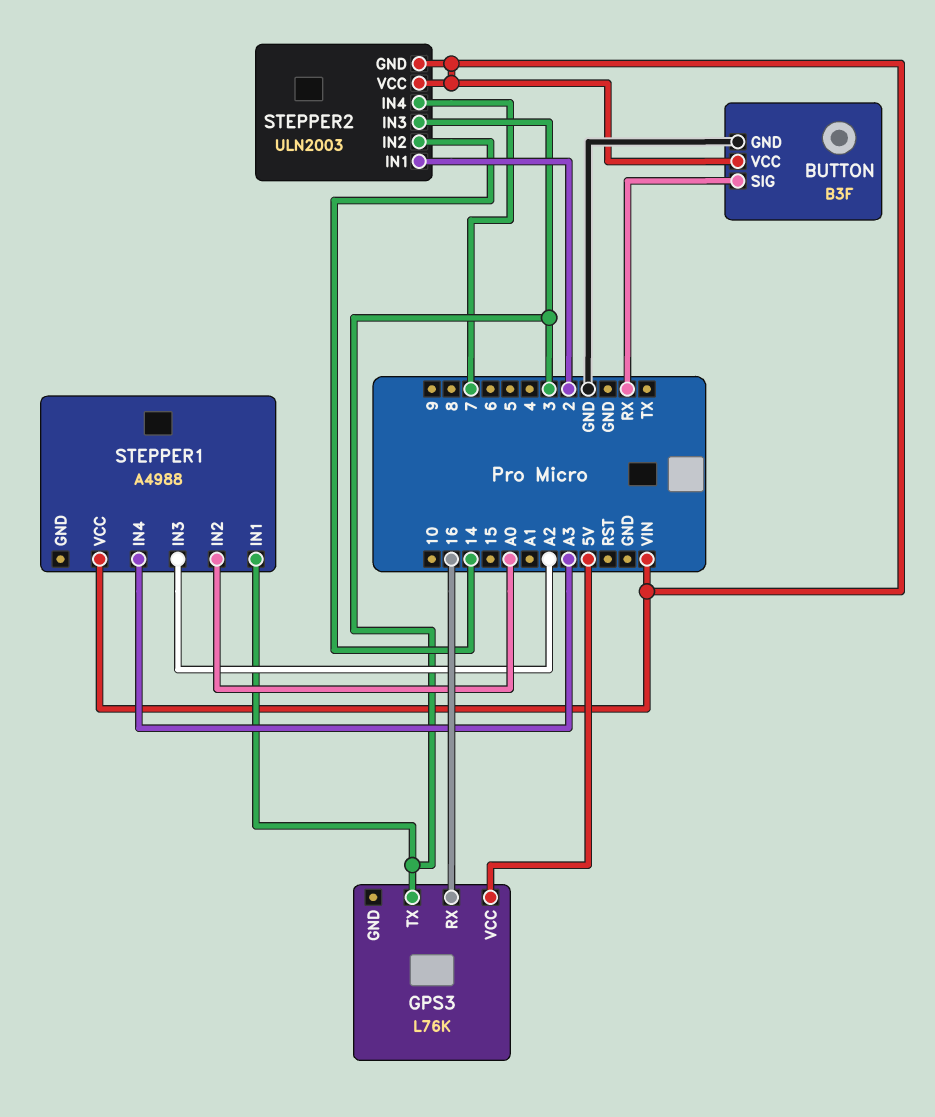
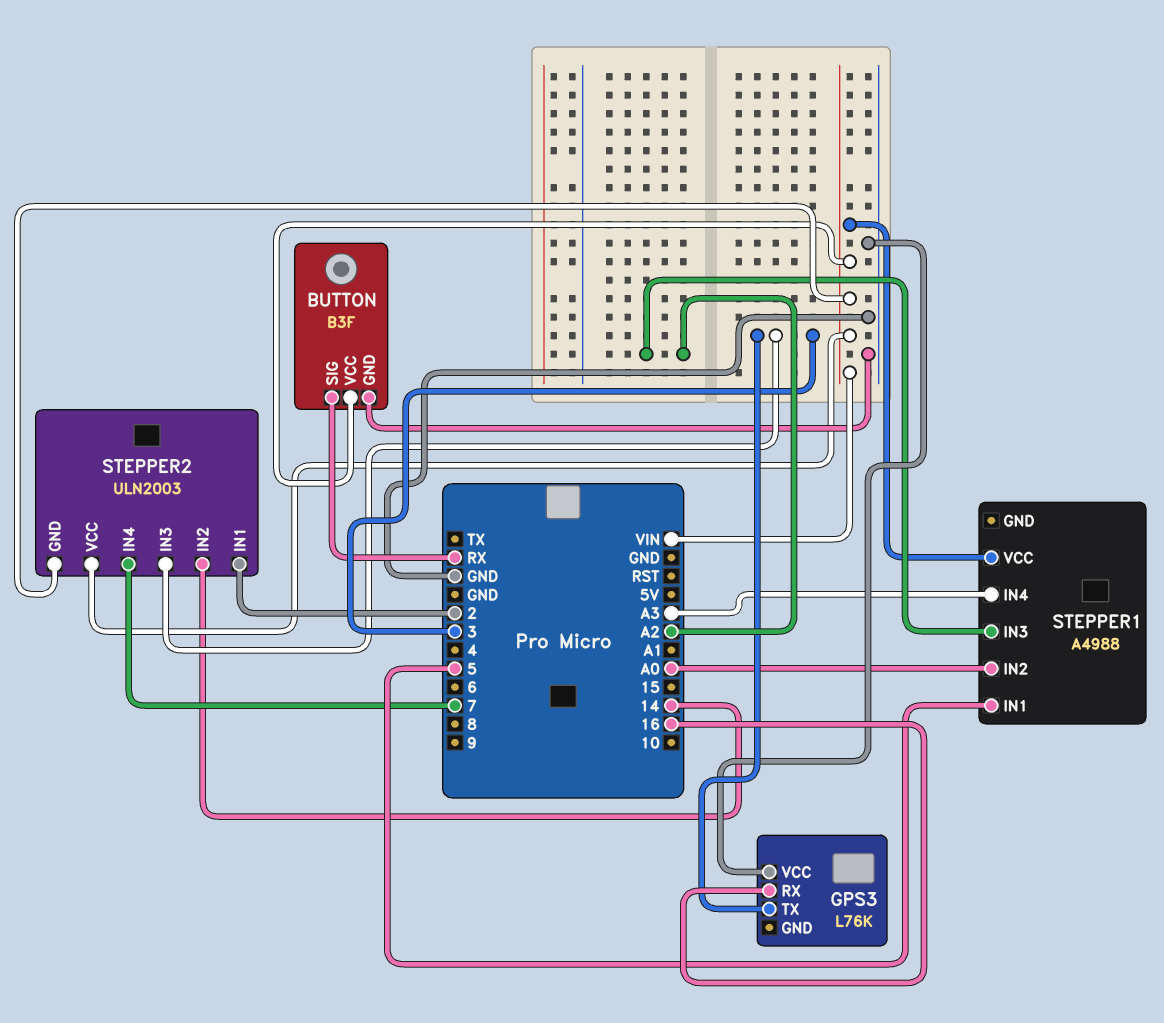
GPS3 pin VCC: 5V -> GND
STEPPER1 pin IN1: 3 -> 5

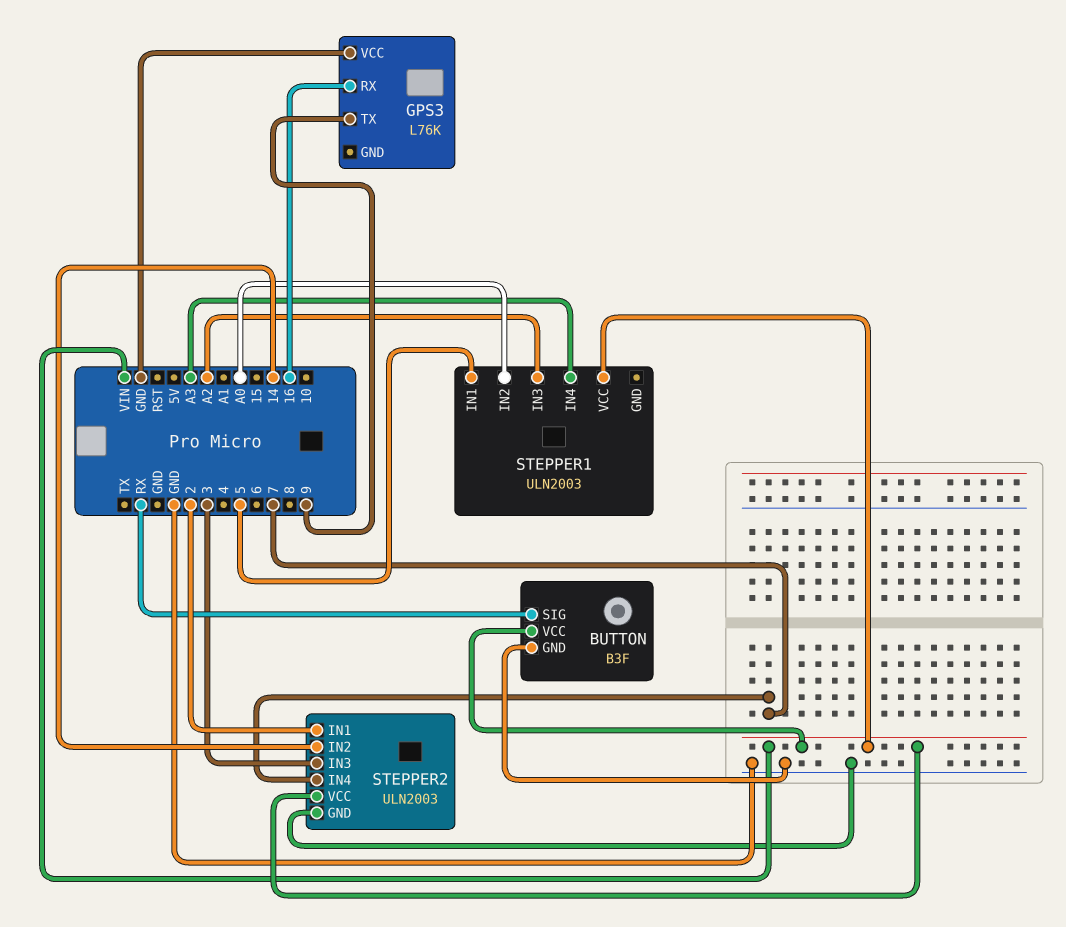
GPS3 pin TX: 3 -> 9
STEPPER1: A4988 -> ULN2003
STEPPER2 pin GND: VIN -> GND

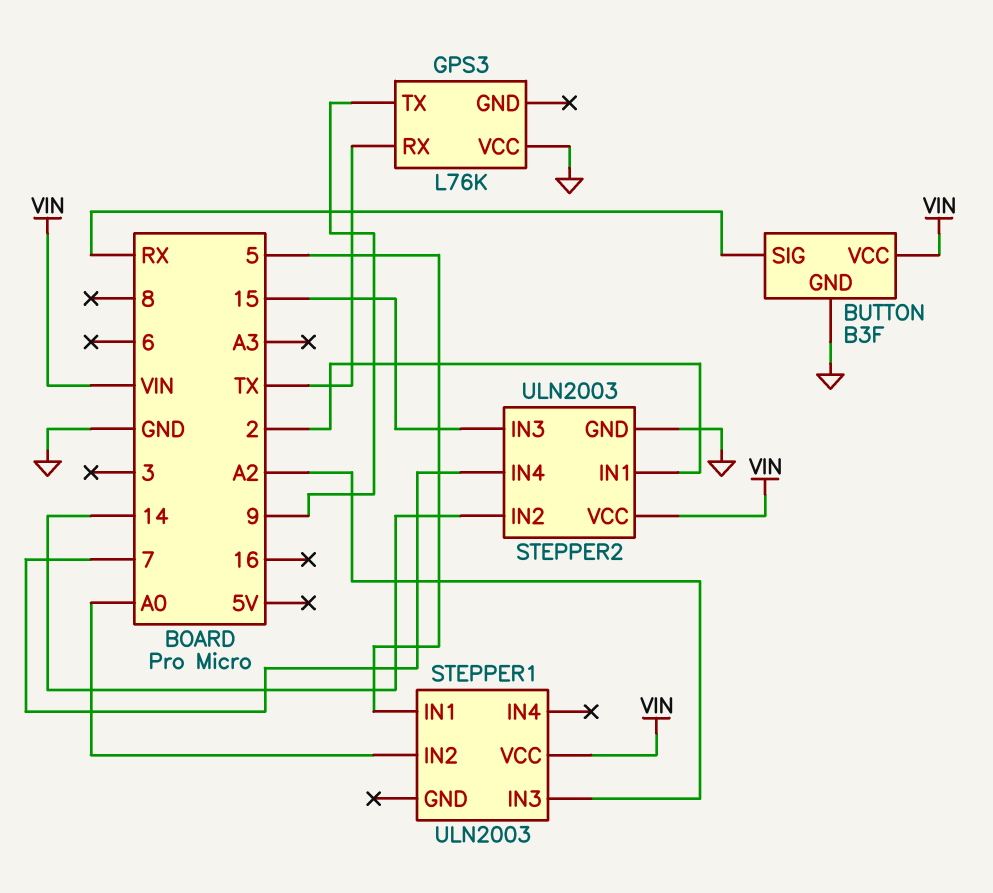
GPS3 pin RX: 16 -> TX
STEPPER1 pin IN4: A3 -> none
STEPPER2 pin IN3: 3 -> 15

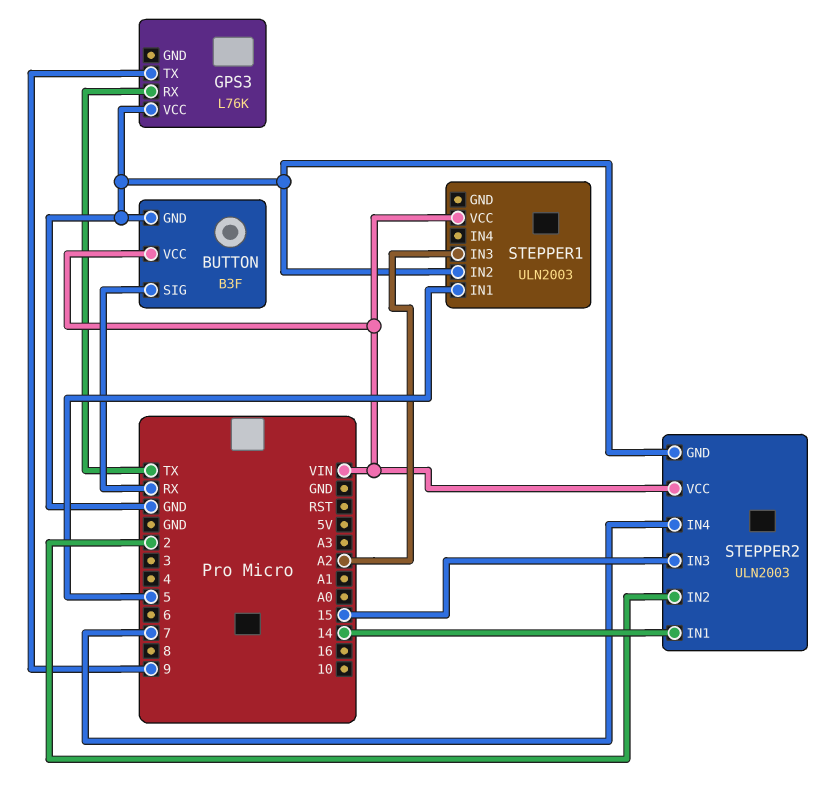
STEPPER1 pin IN2: A0 -> GND
STEPPER2 pin IN1: 2 -> 14
STEPPER2 pin IN2: 14 -> 2

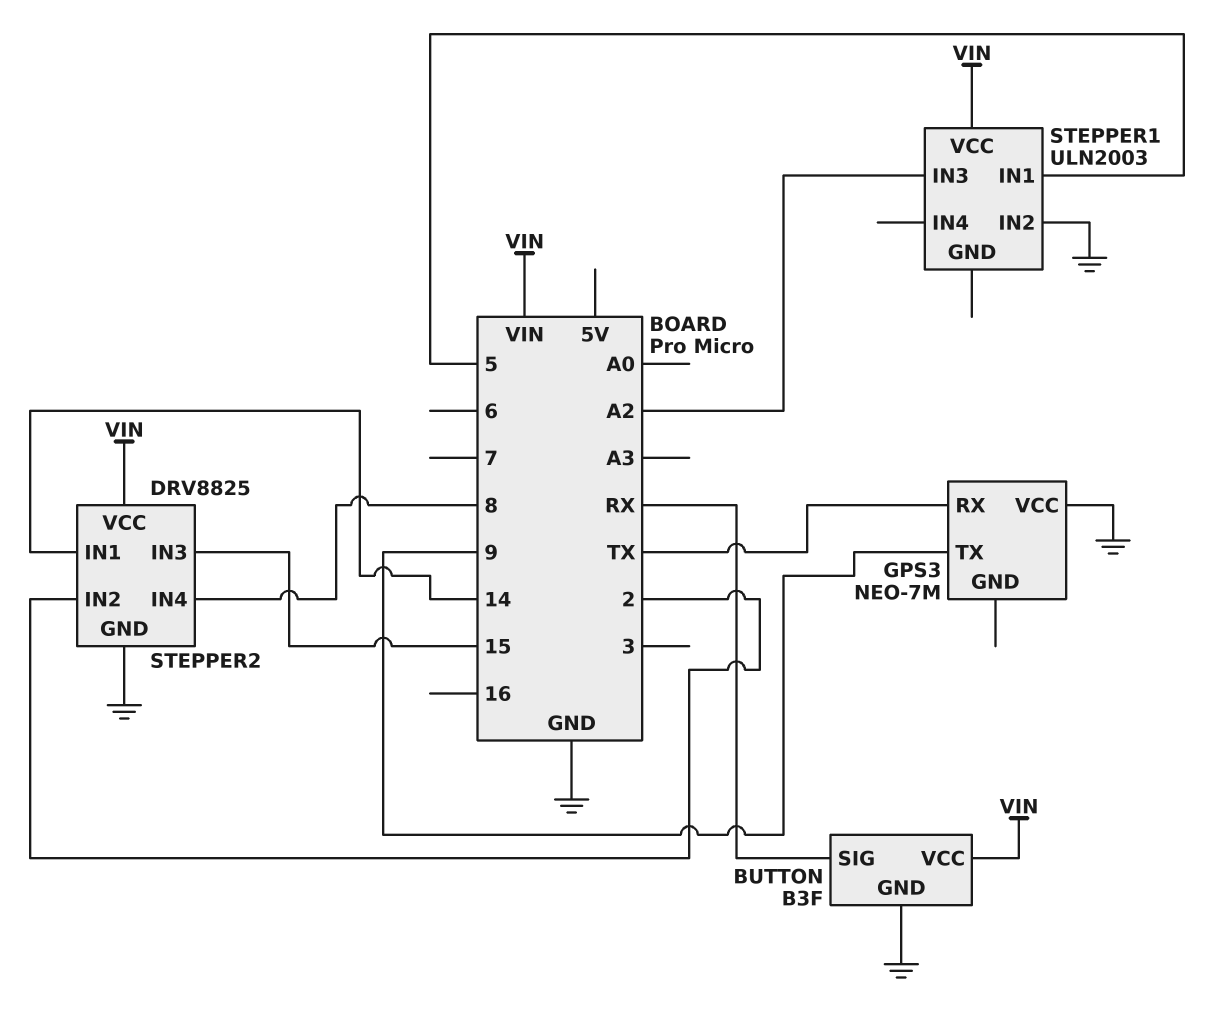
GPS3: L76K -> NEO-7M
STEPPER2: ULN2003 -> DRV8825
STEPPER2 pin IN4: 7 -> 8

